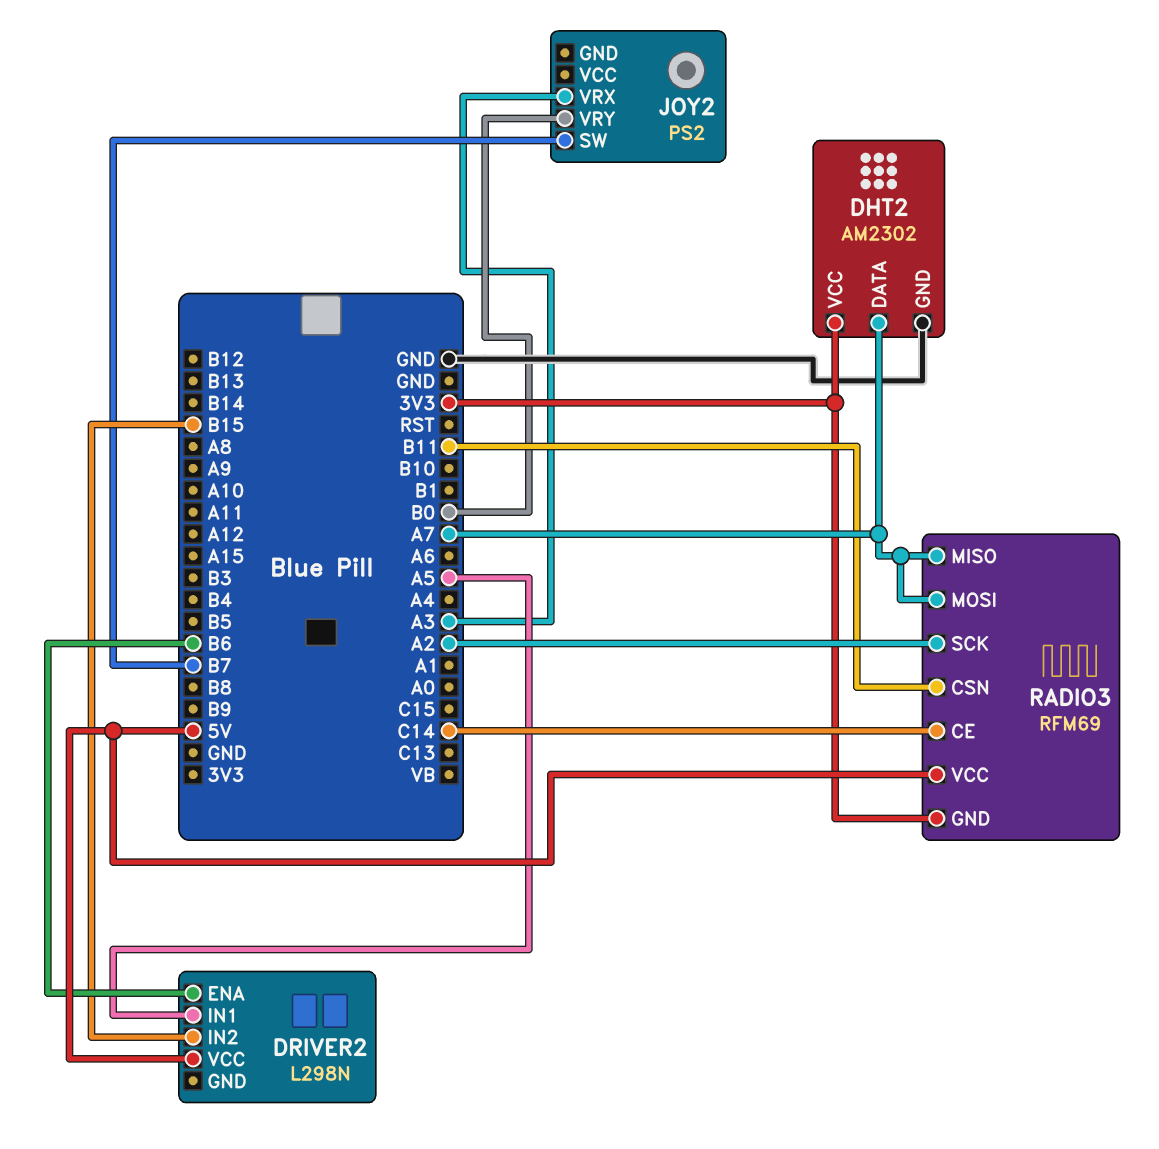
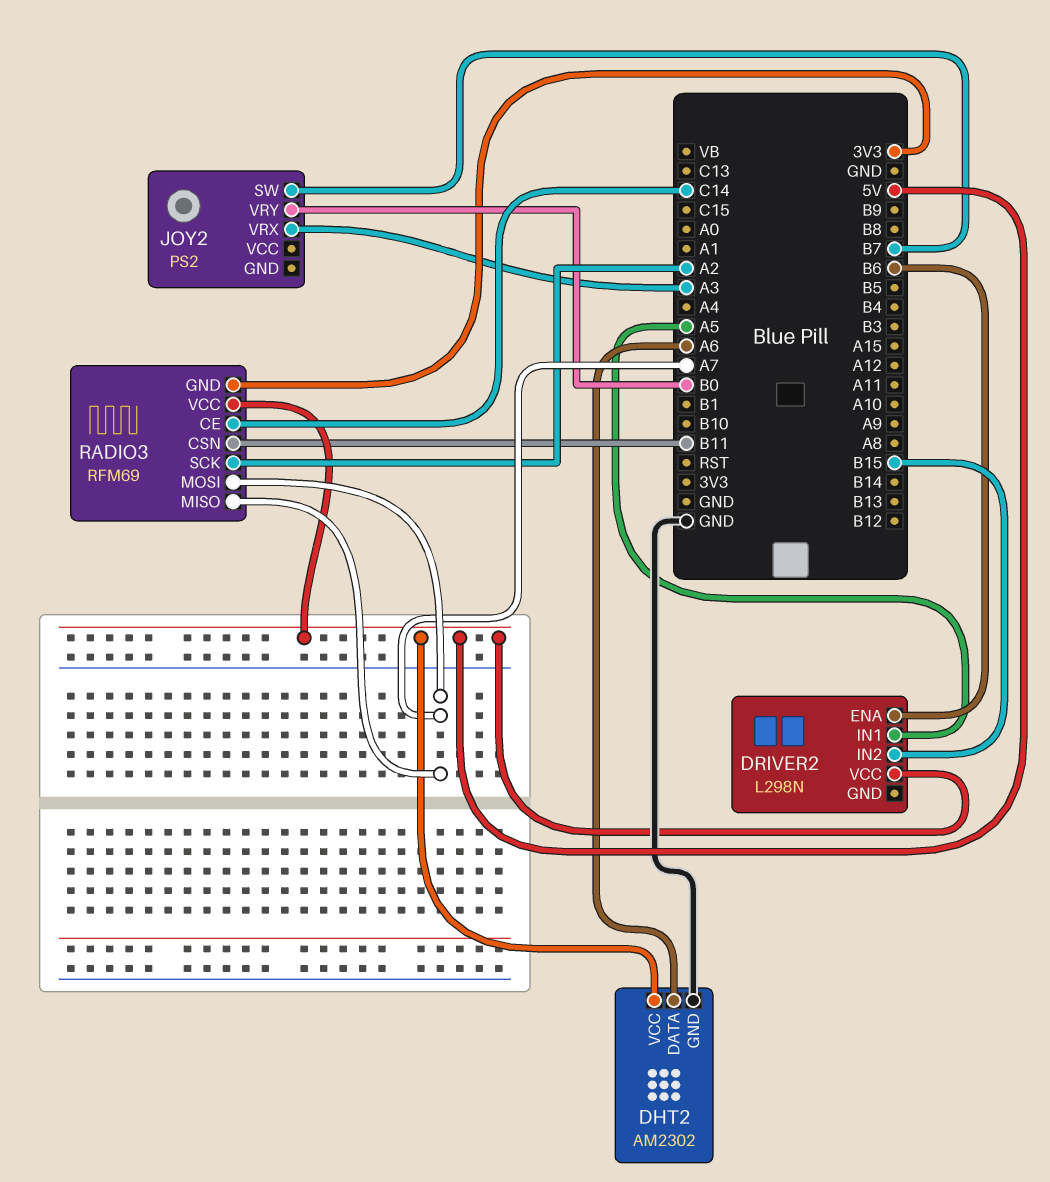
DHT2 pin DATA: A7 -> A6
DHT2 pin VCC: 3V3 -> 5V

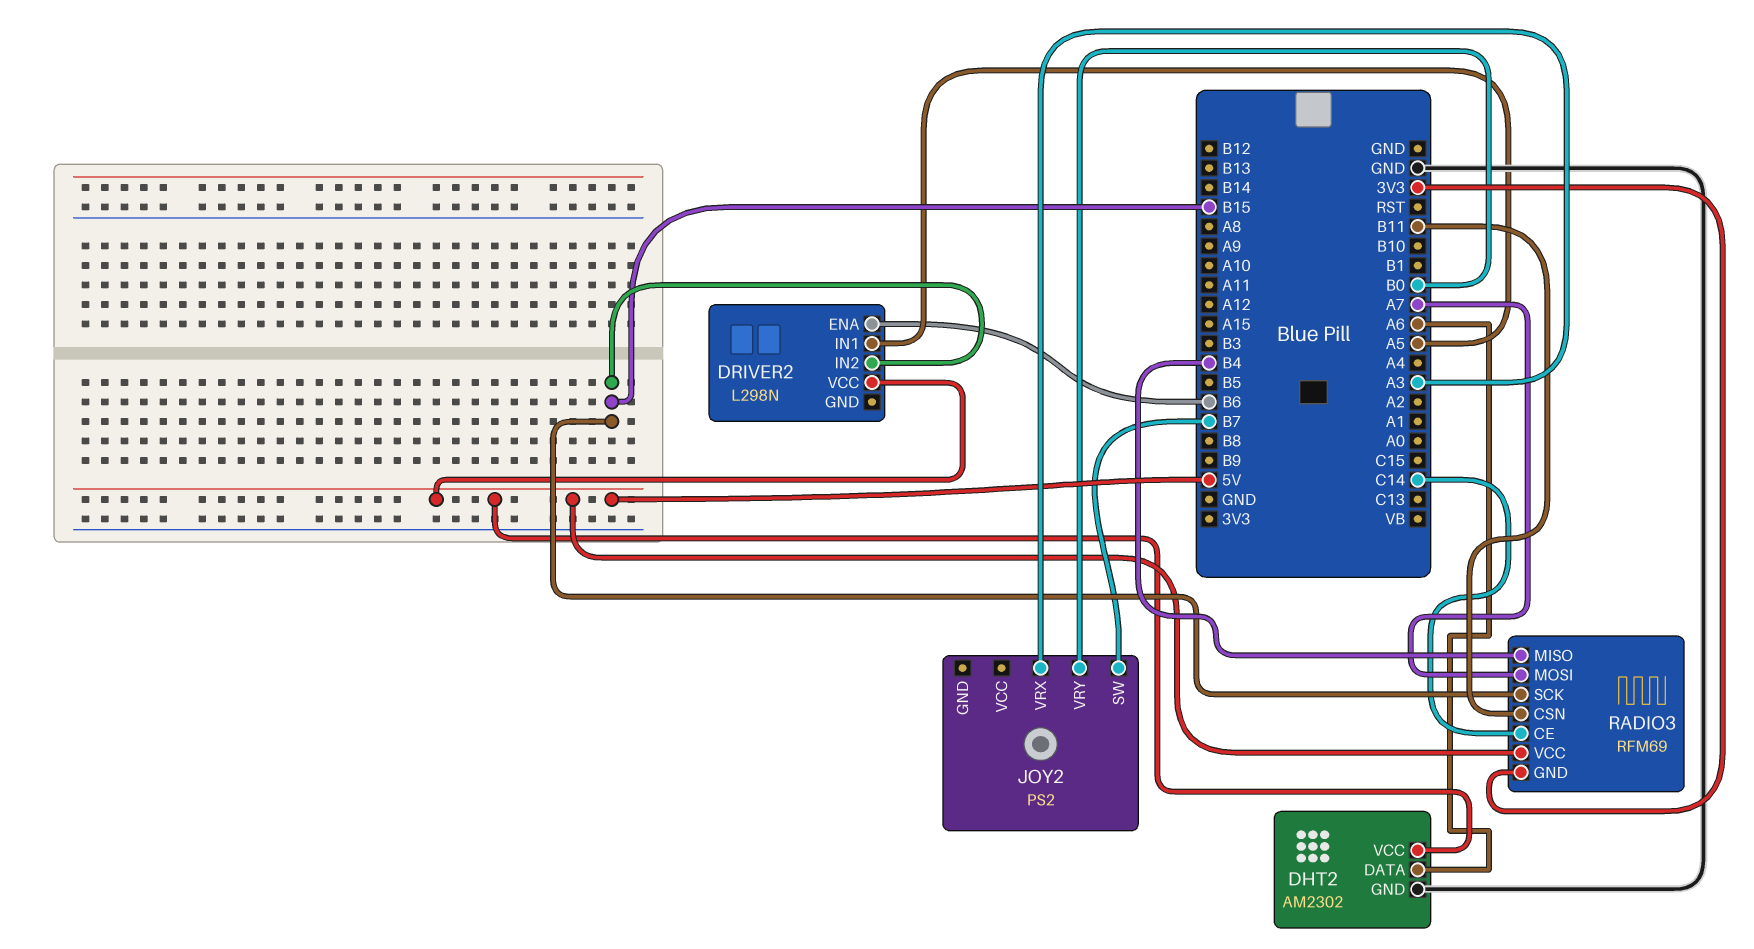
RADIO3 pin MISO: A7 -> B4
RADIO3 pin SCK: A2 -> B15

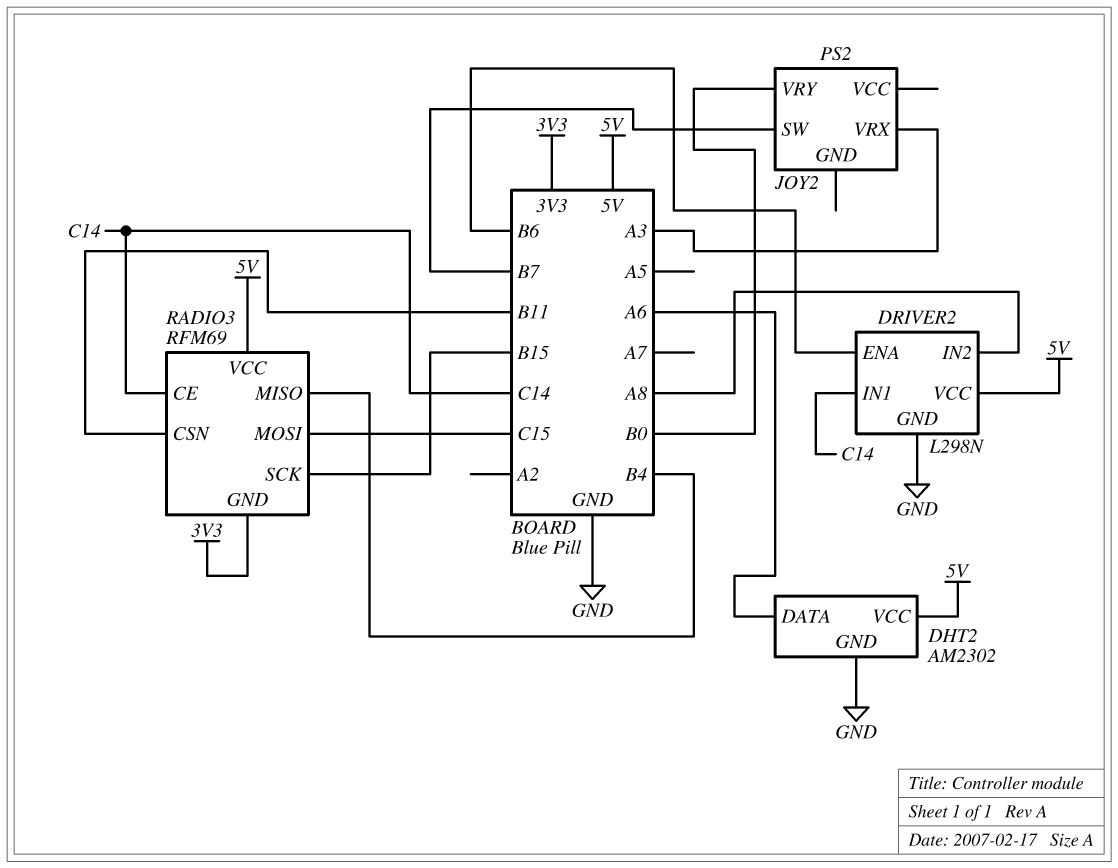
DRIVER2 pin GND: none -> GND
DRIVER2 pin IN1: A5 -> C14
DRIVER2 pin IN2: B15 -> A8
RADIO3 pin MOSI: A7 -> C15

